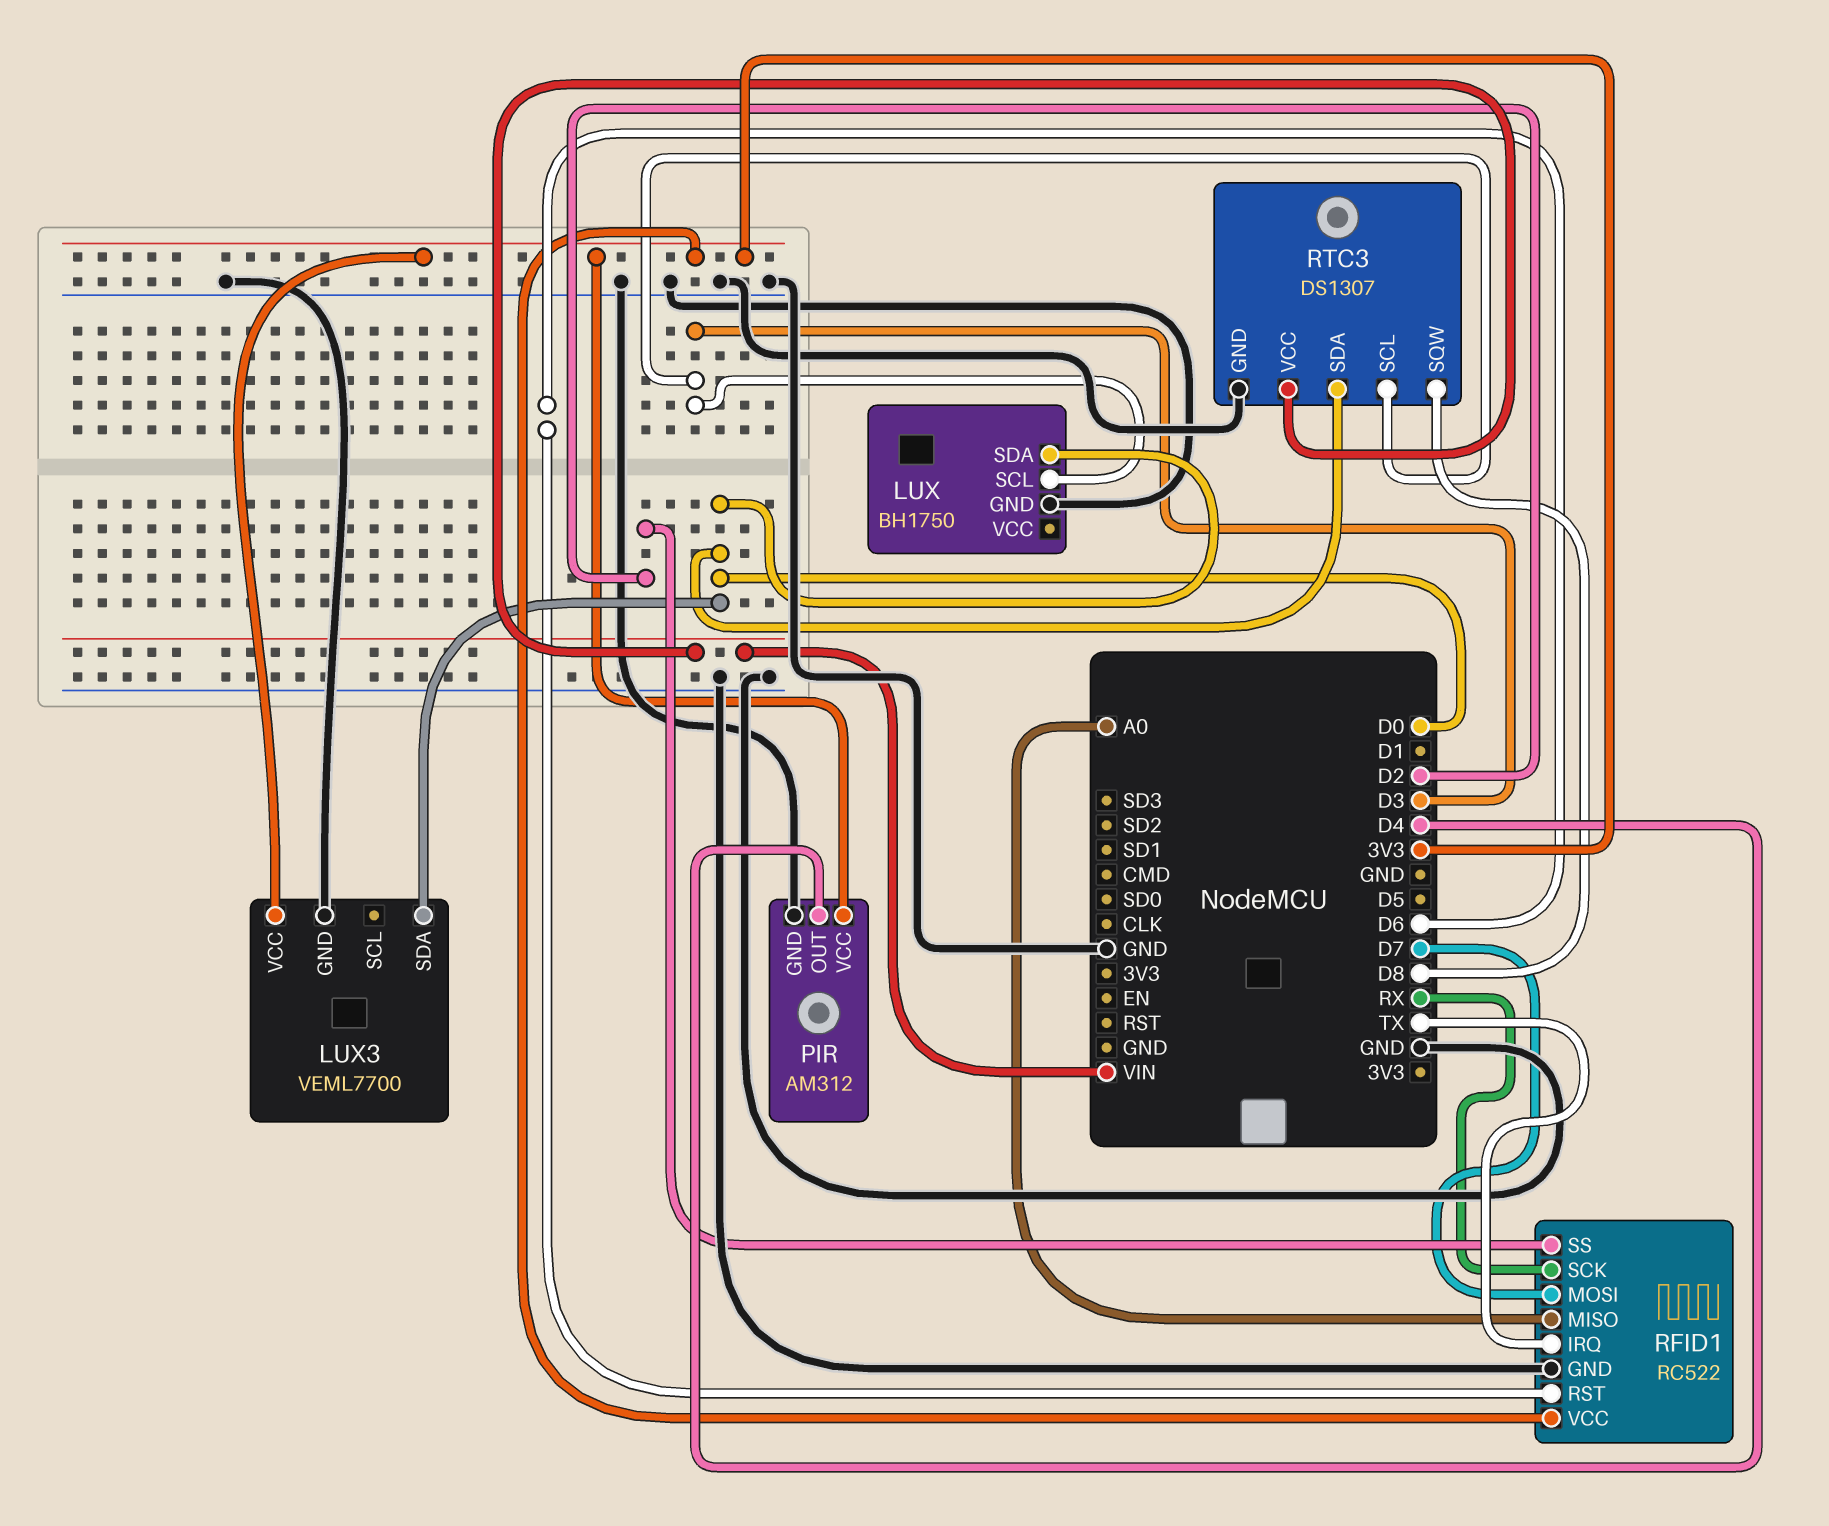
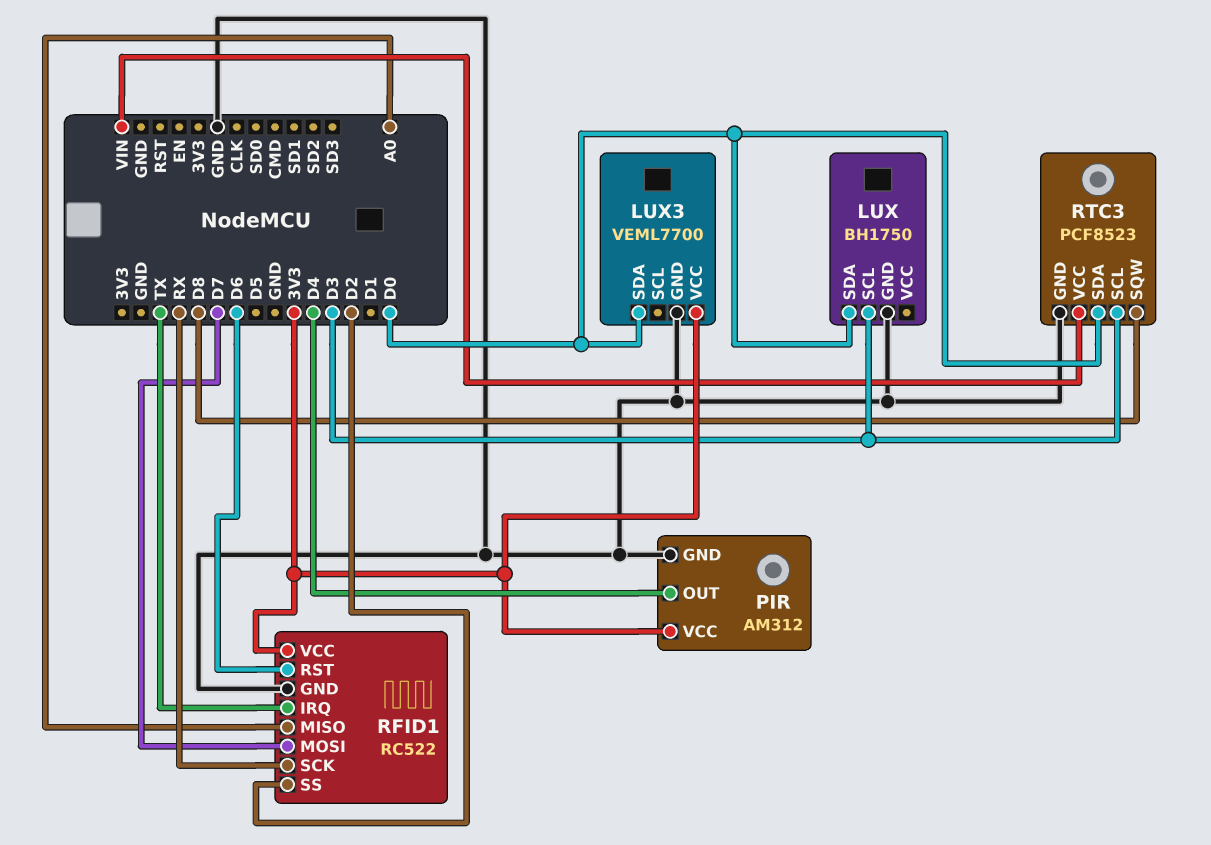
RTC3: DS1307 -> PCF8523

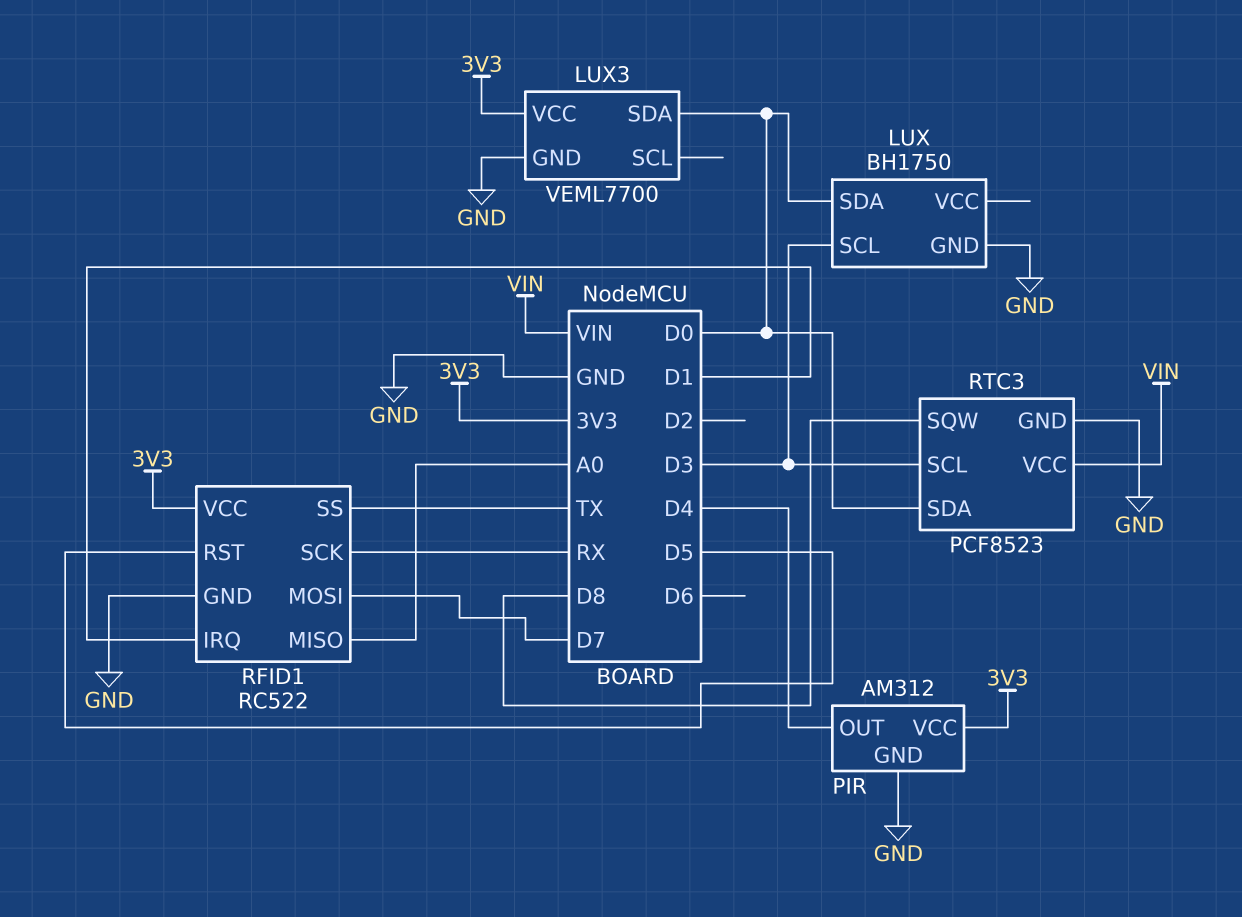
RFID1 pin IRQ: TX -> D1
RFID1 pin RST: D6 -> D5
RFID1 pin SS: D2 -> TX

